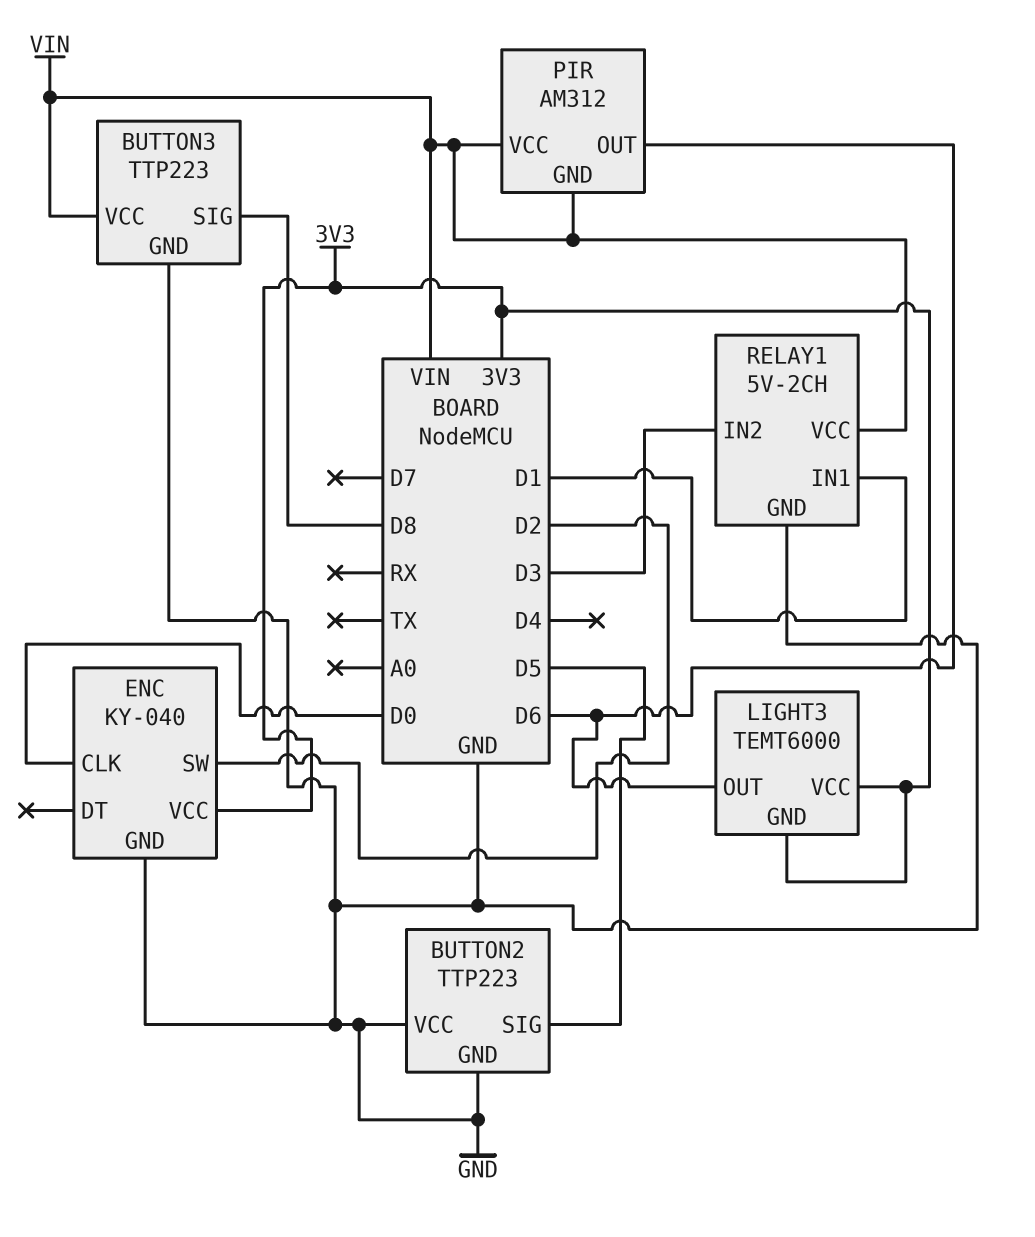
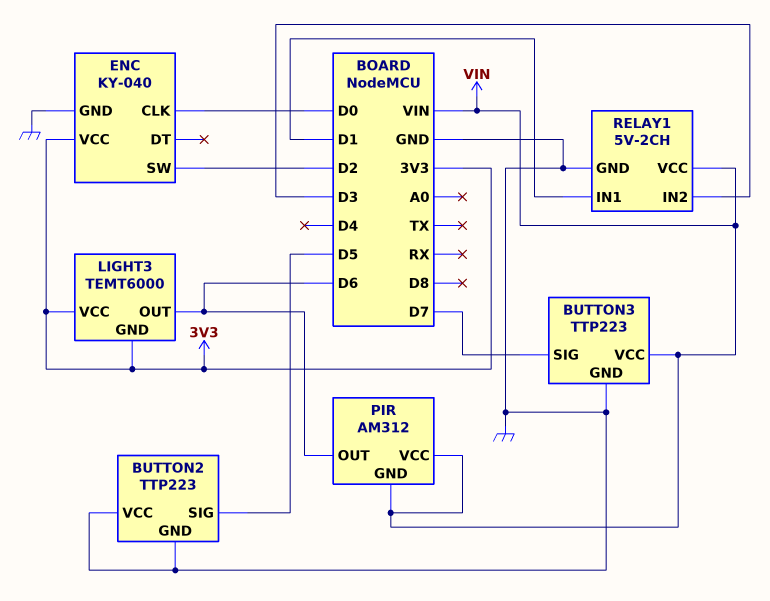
BUTTON3 pin SIG: D8 -> D7

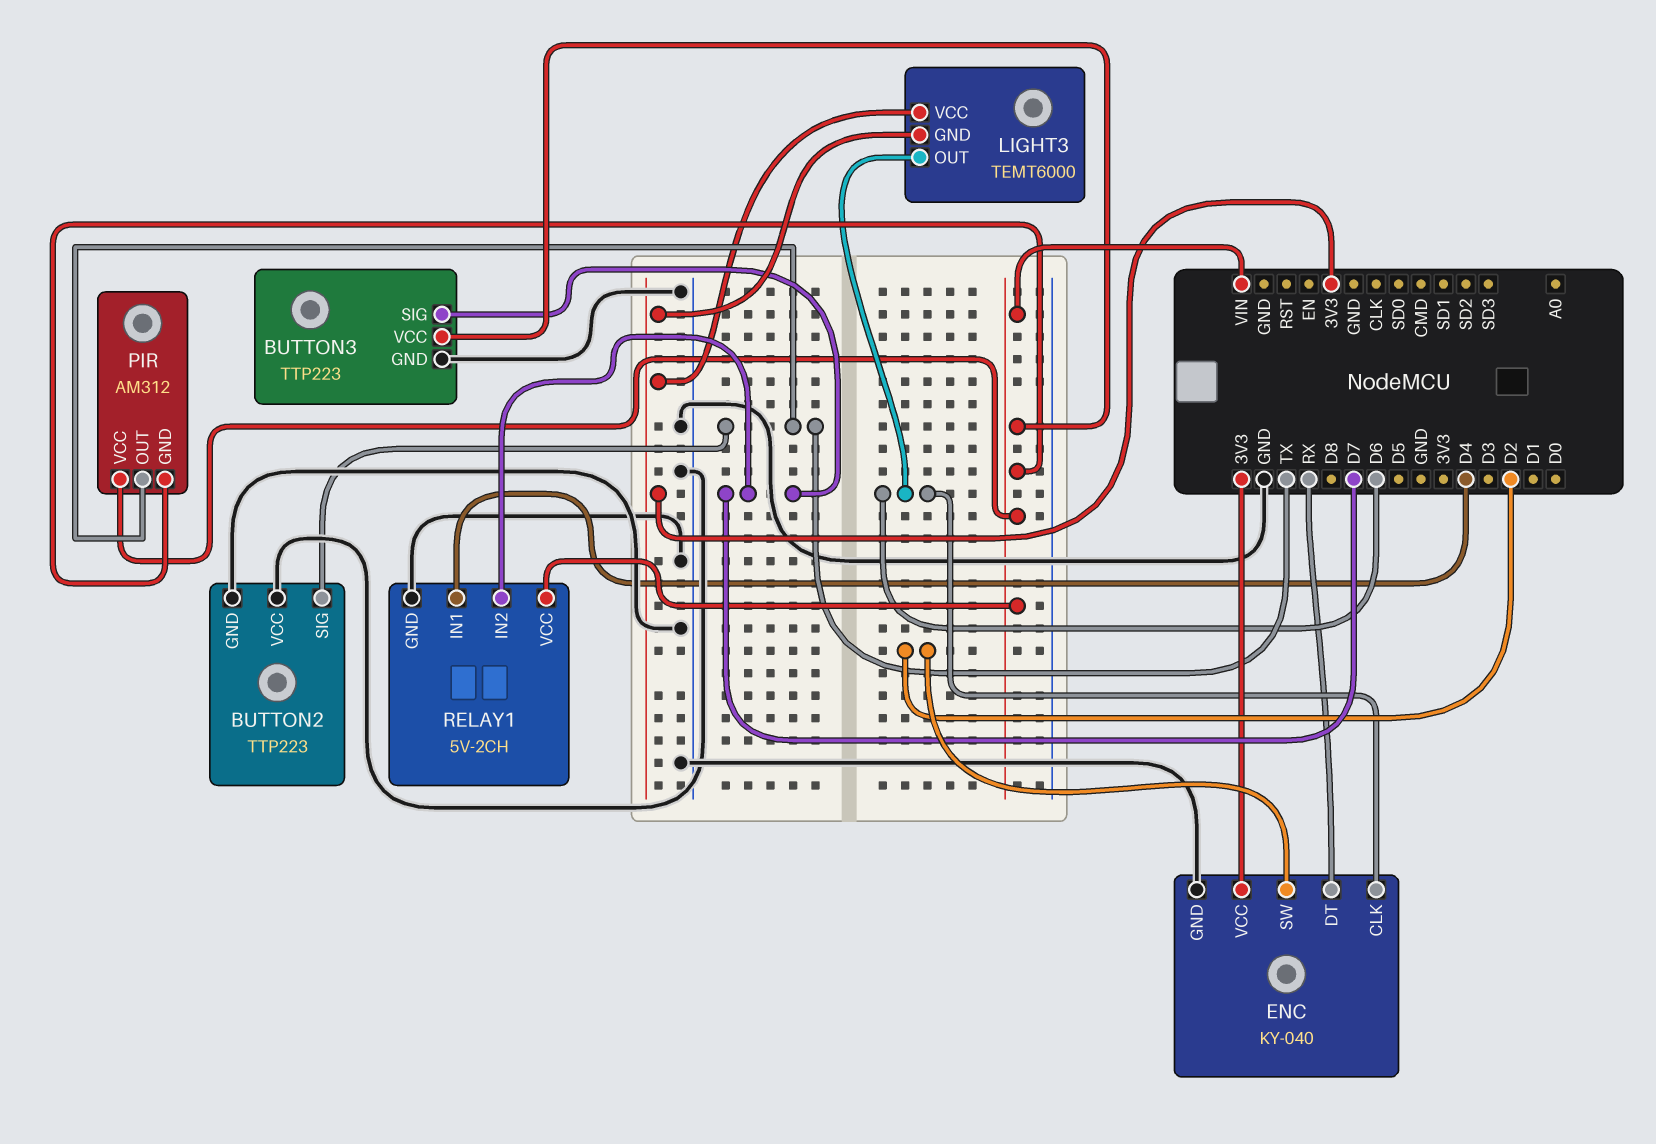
BUTTON2 pin SIG: D5 -> TX
ENC pin CLK: D0 -> D6
ENC pin DT: none -> RX
PIR pin OUT: D6 -> TX
RELAY1 pin IN1: D1 -> D4
RELAY1 pin IN2: D3 -> D7

